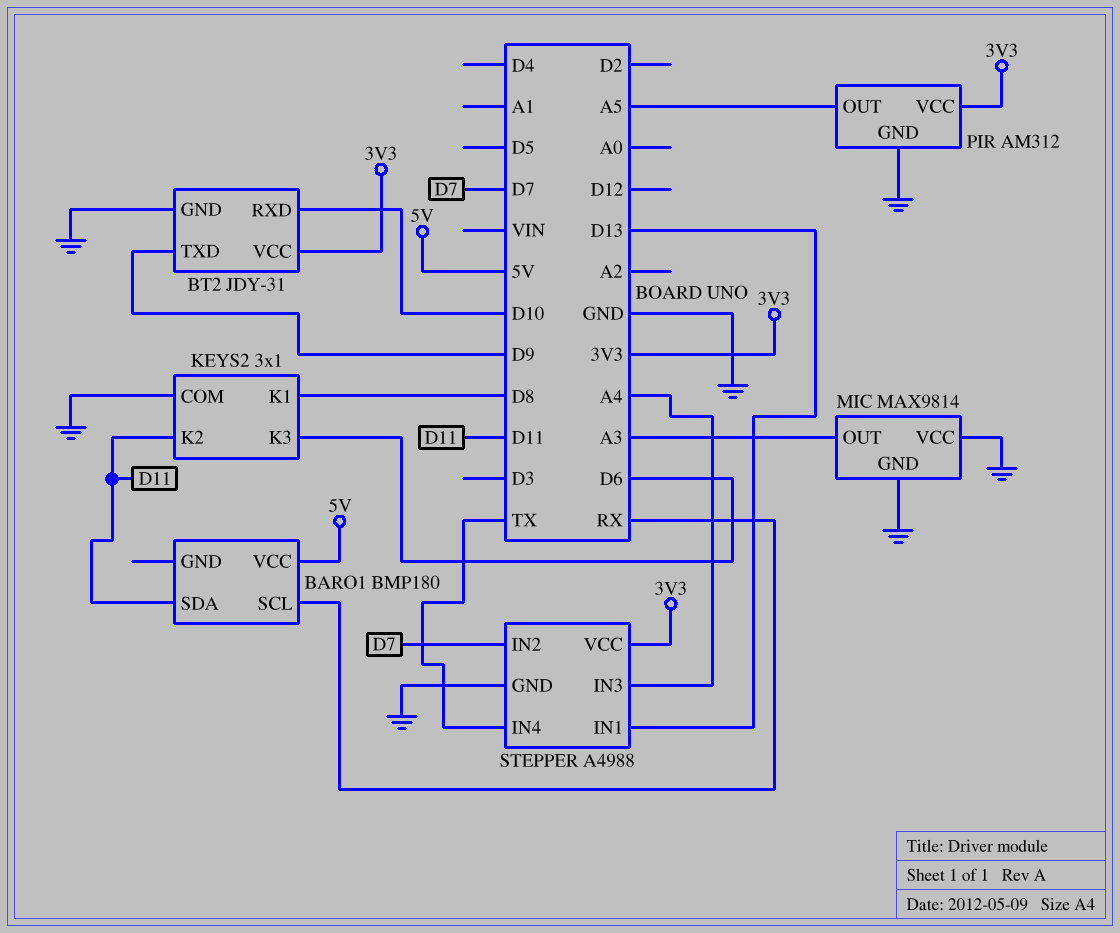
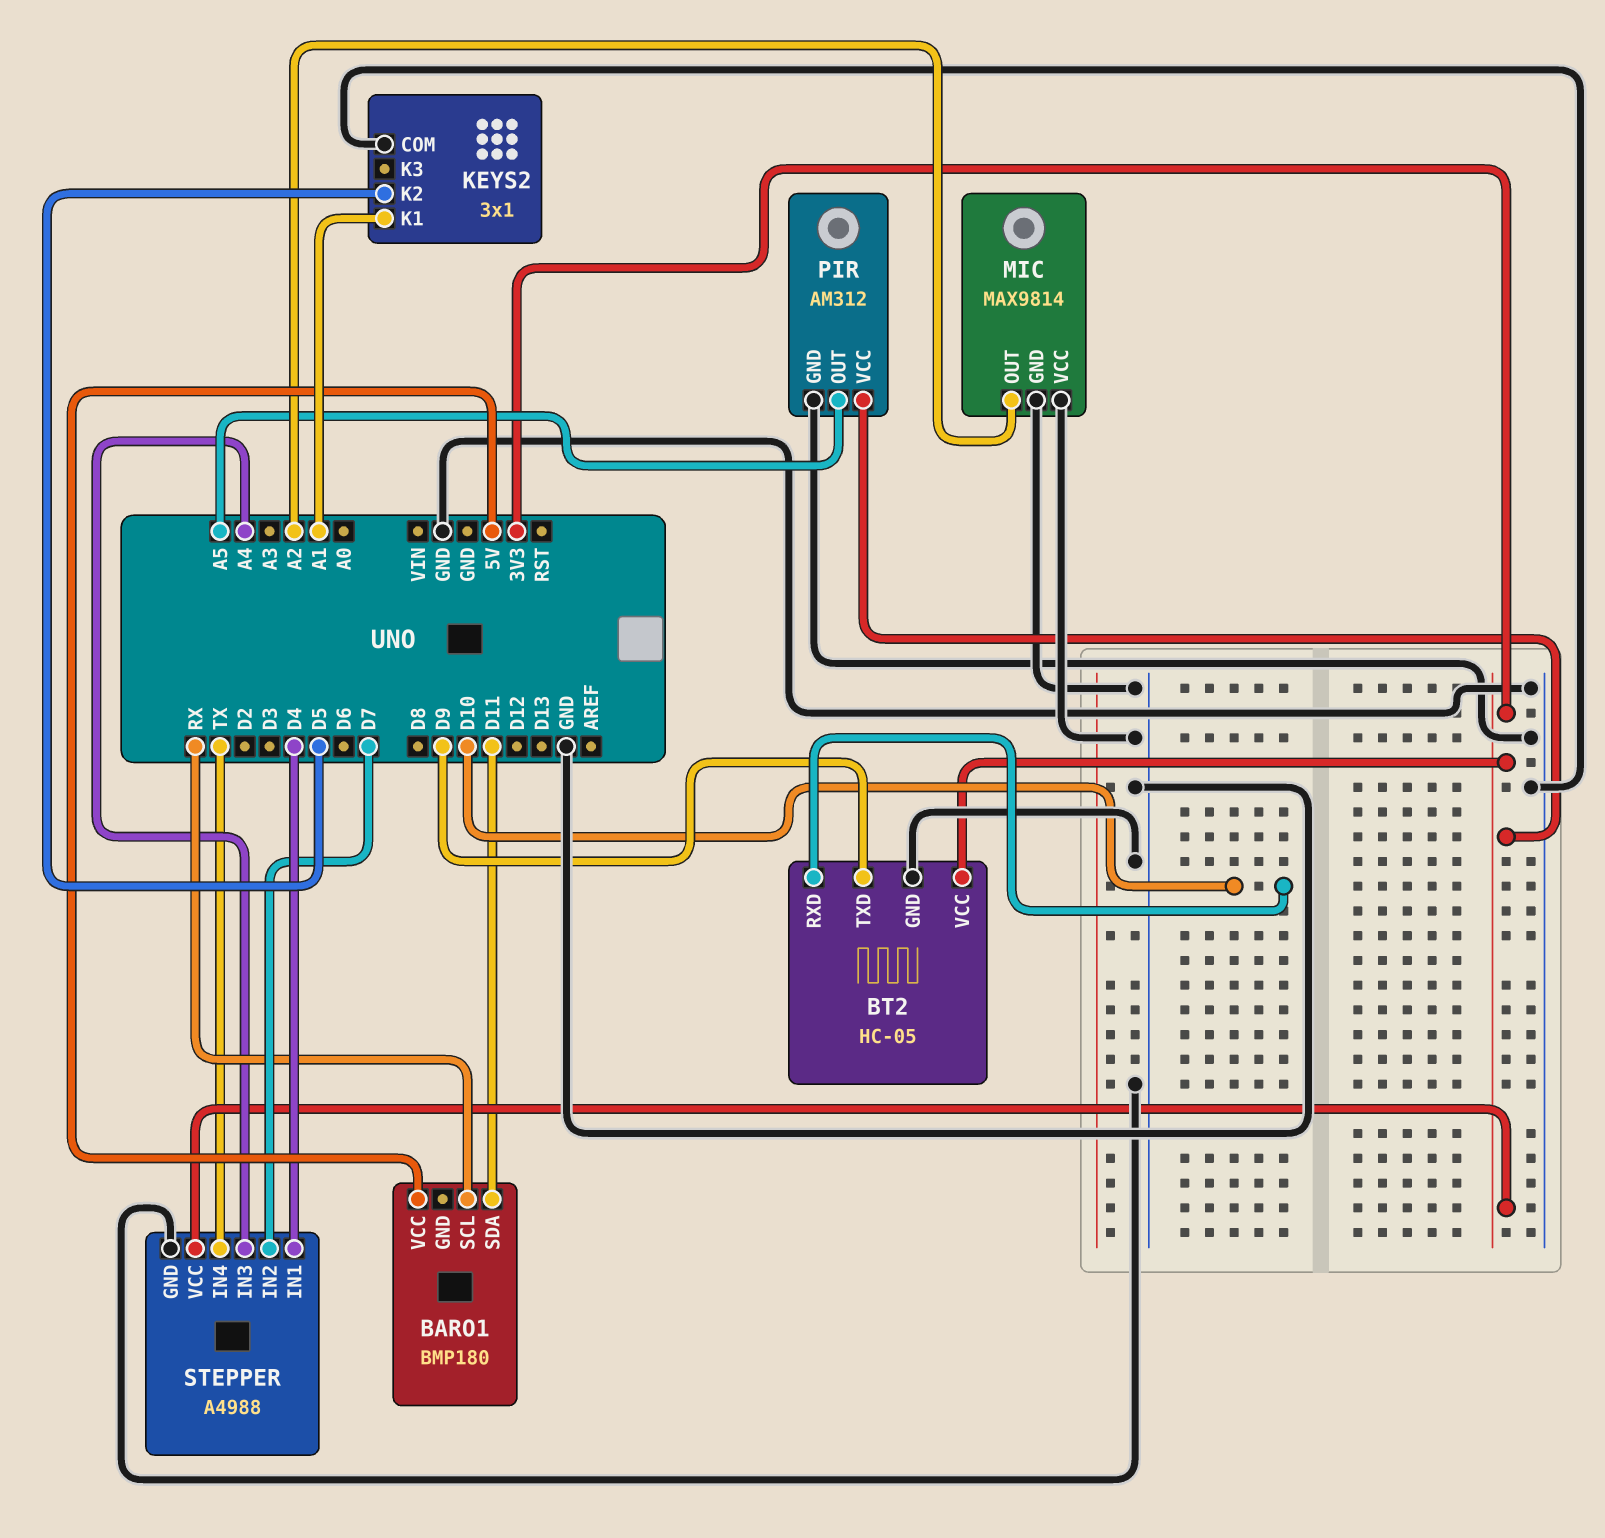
BT2: JDY-31 -> HC-05
KEYS2 pin K1: D8 -> A1
KEYS2 pin K2: D11 -> D5
KEYS2 pin K3: D6 -> none
MIC pin OUT: A3 -> A2
STEPPER pin IN1: D13 -> D4

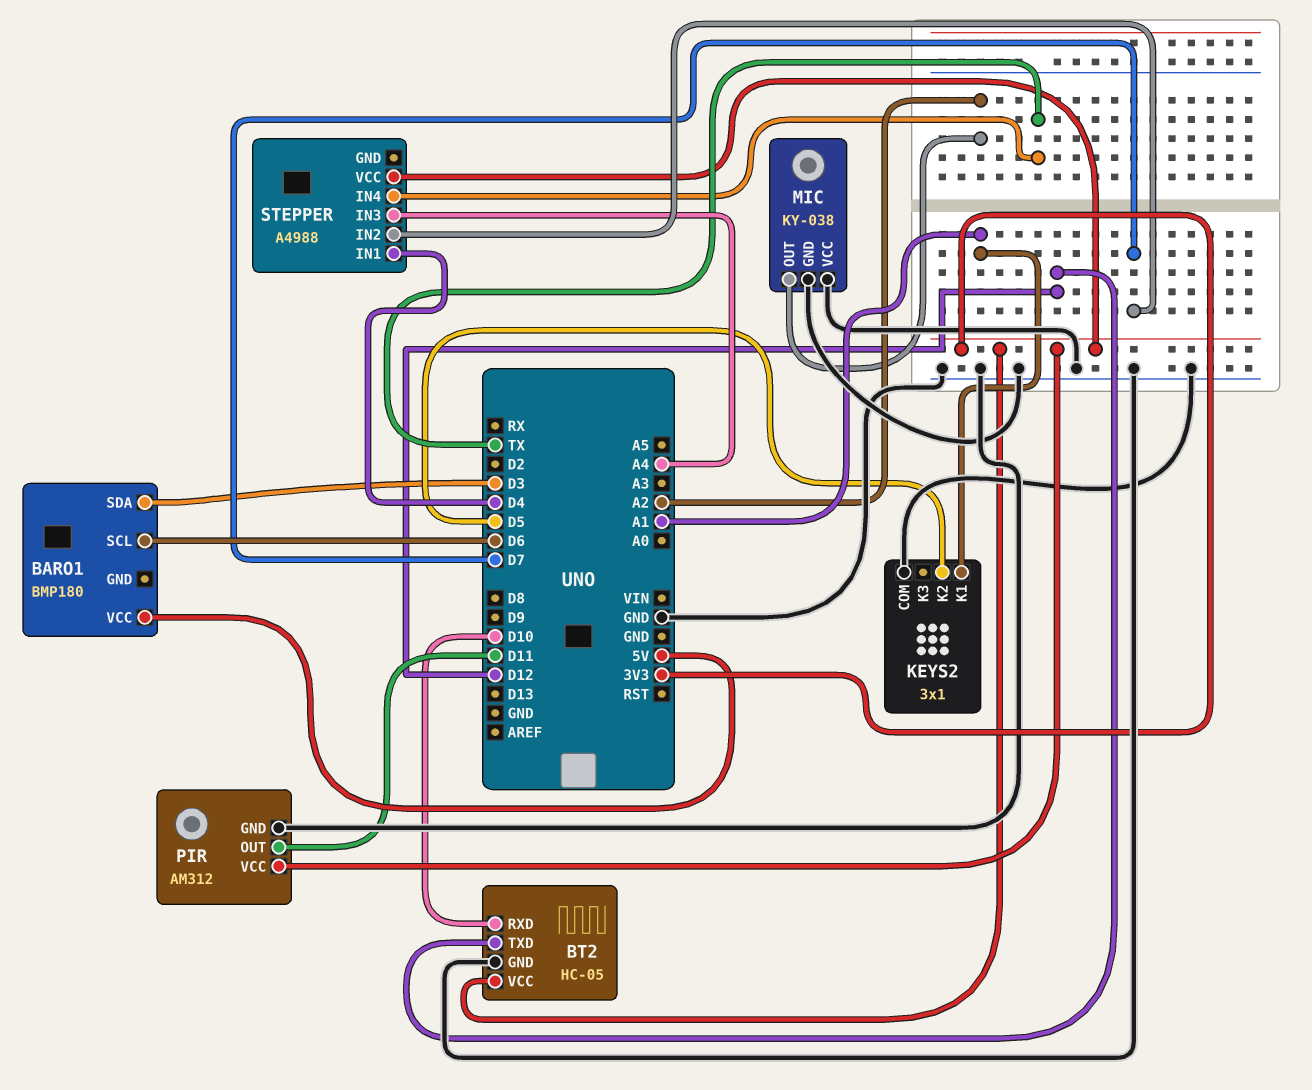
BARO1 pin SCL: RX -> D6
BARO1 pin SDA: D11 -> D3
BT2 pin TXD: D9 -> D12
MIC: MAX9814 -> KY-038
PIR pin OUT: A5 -> D11
STEPPER pin GND: GND -> none

